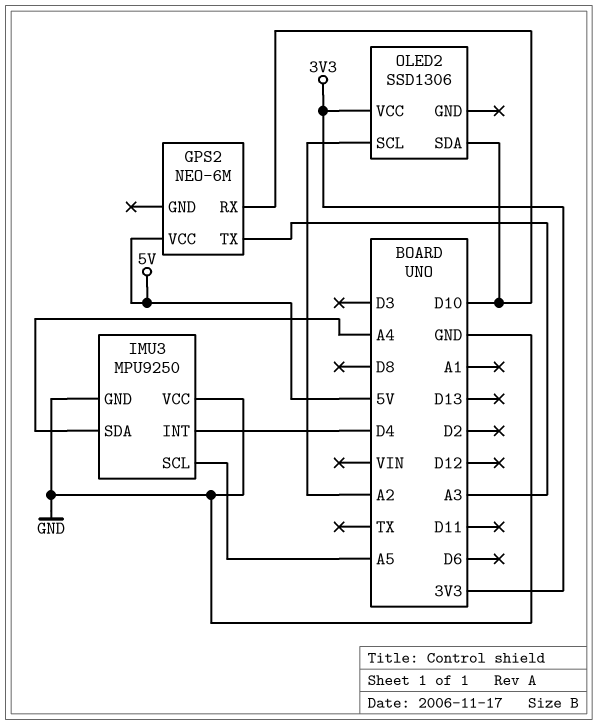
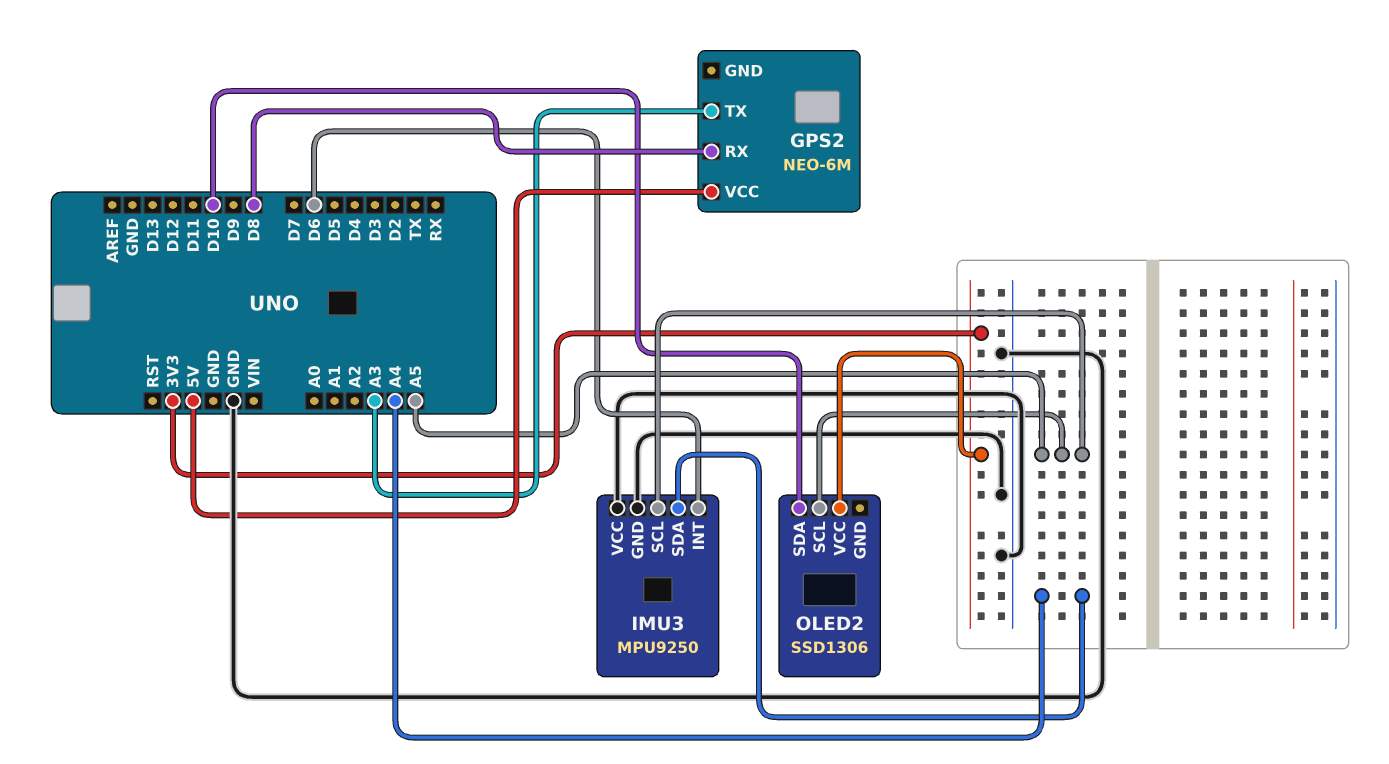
GPS2 pin RX: D10 -> D8
IMU3 pin INT: D4 -> D6
OLED2 pin SCL: A2 -> A5

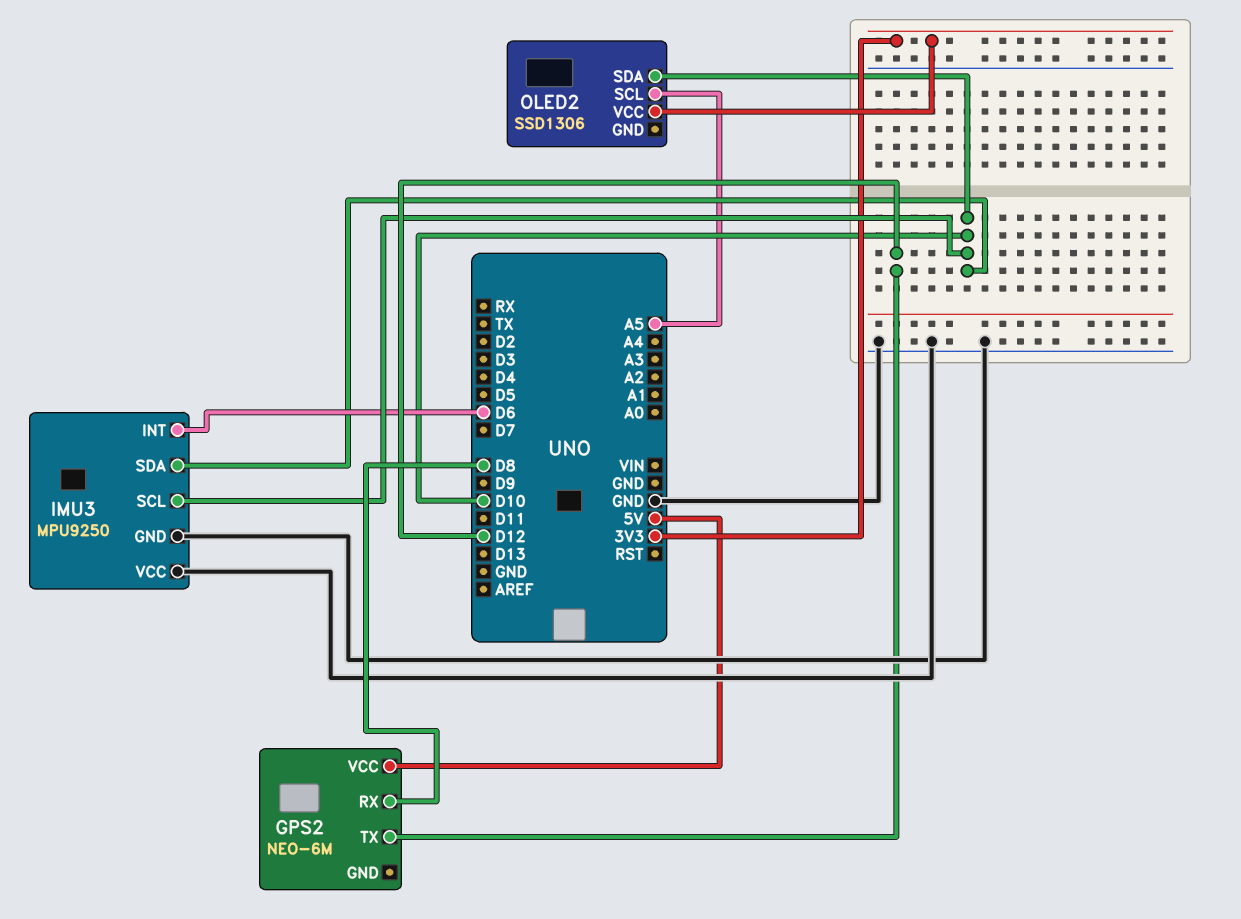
GPS2 pin TX: A3 -> D12
IMU3 pin SCL: A5 -> D10
IMU3 pin SDA: A4 -> D10

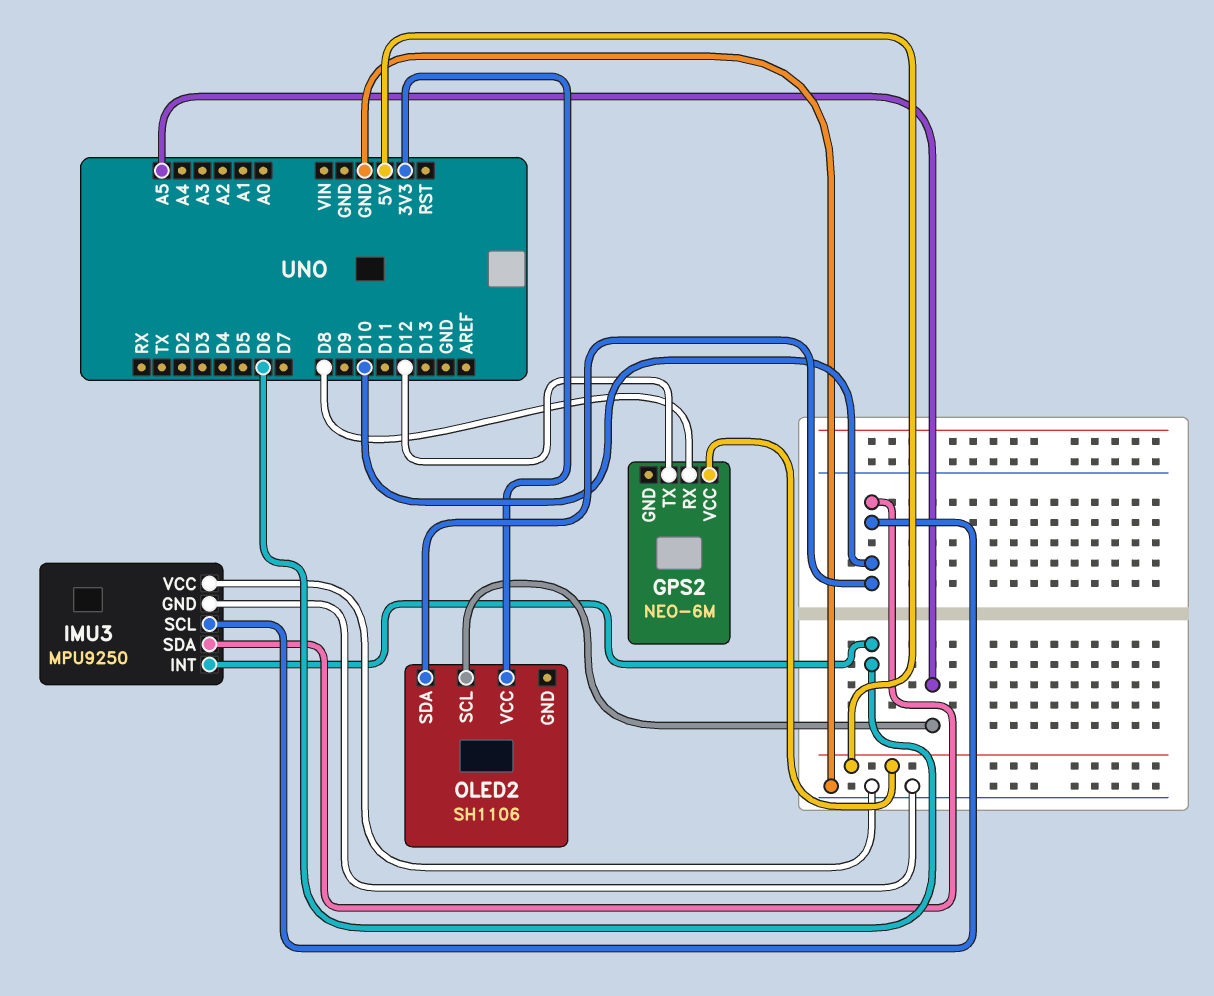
OLED2: SSD1306 -> SH1106

